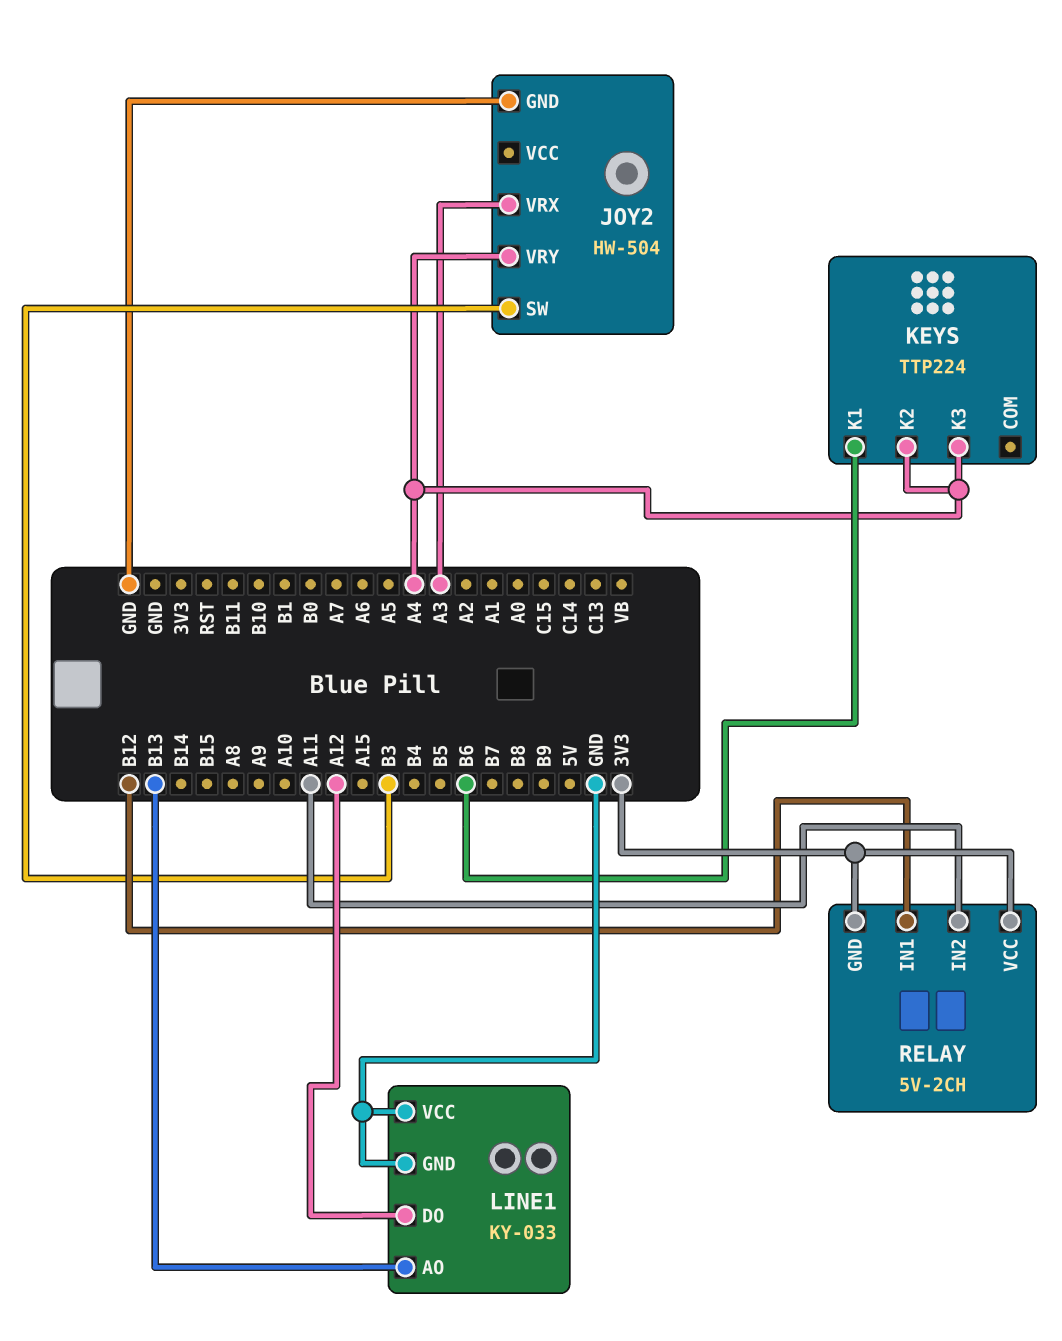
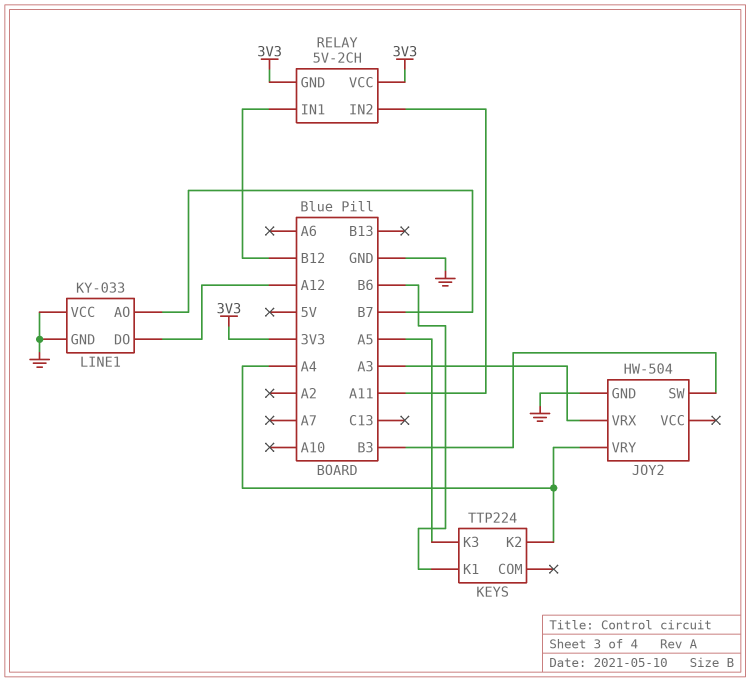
KEYS pin K3: A4 -> A5
LINE1 pin AO: B13 -> B7

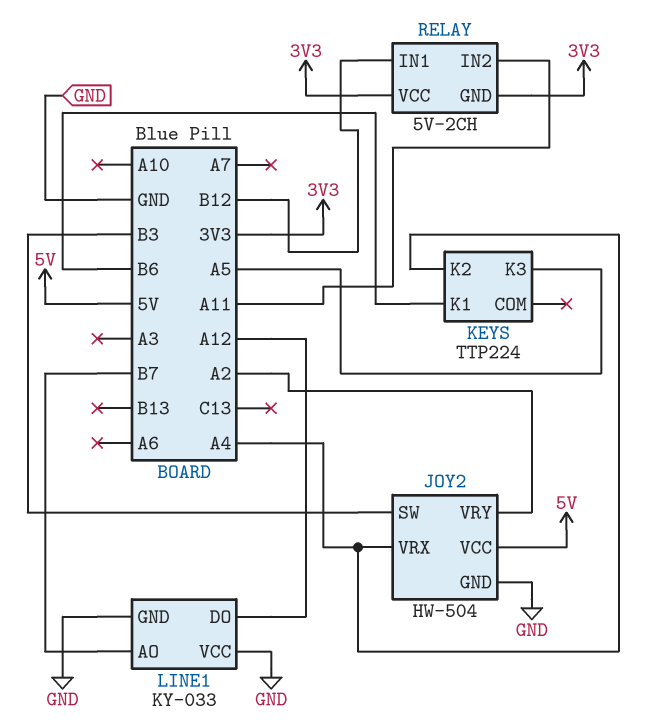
JOY2 pin VCC: none -> 5V
JOY2 pin VRX: A3 -> A4
JOY2 pin VRY: A4 -> A2

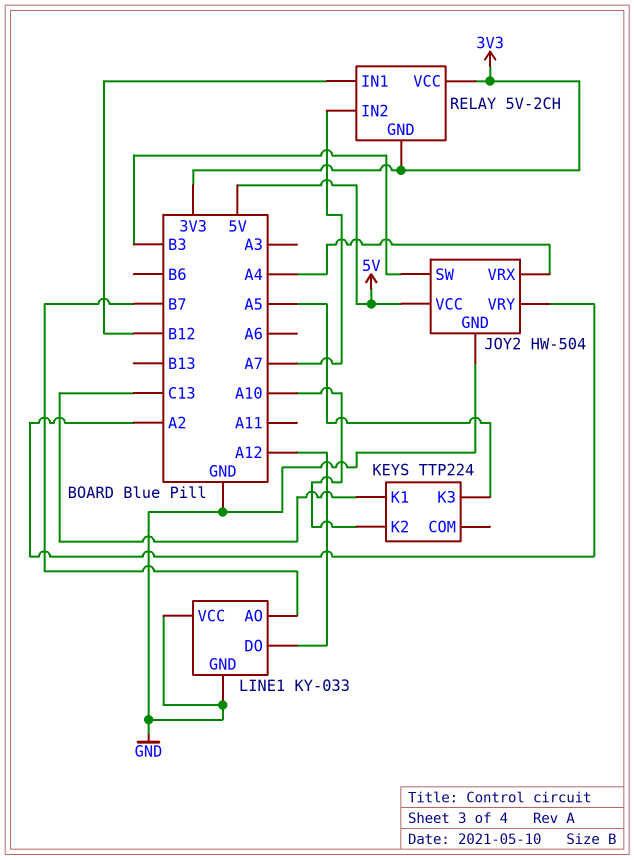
KEYS pin K1: B6 -> C13
KEYS pin K2: A4 -> A10
RELAY pin IN2: A11 -> A7

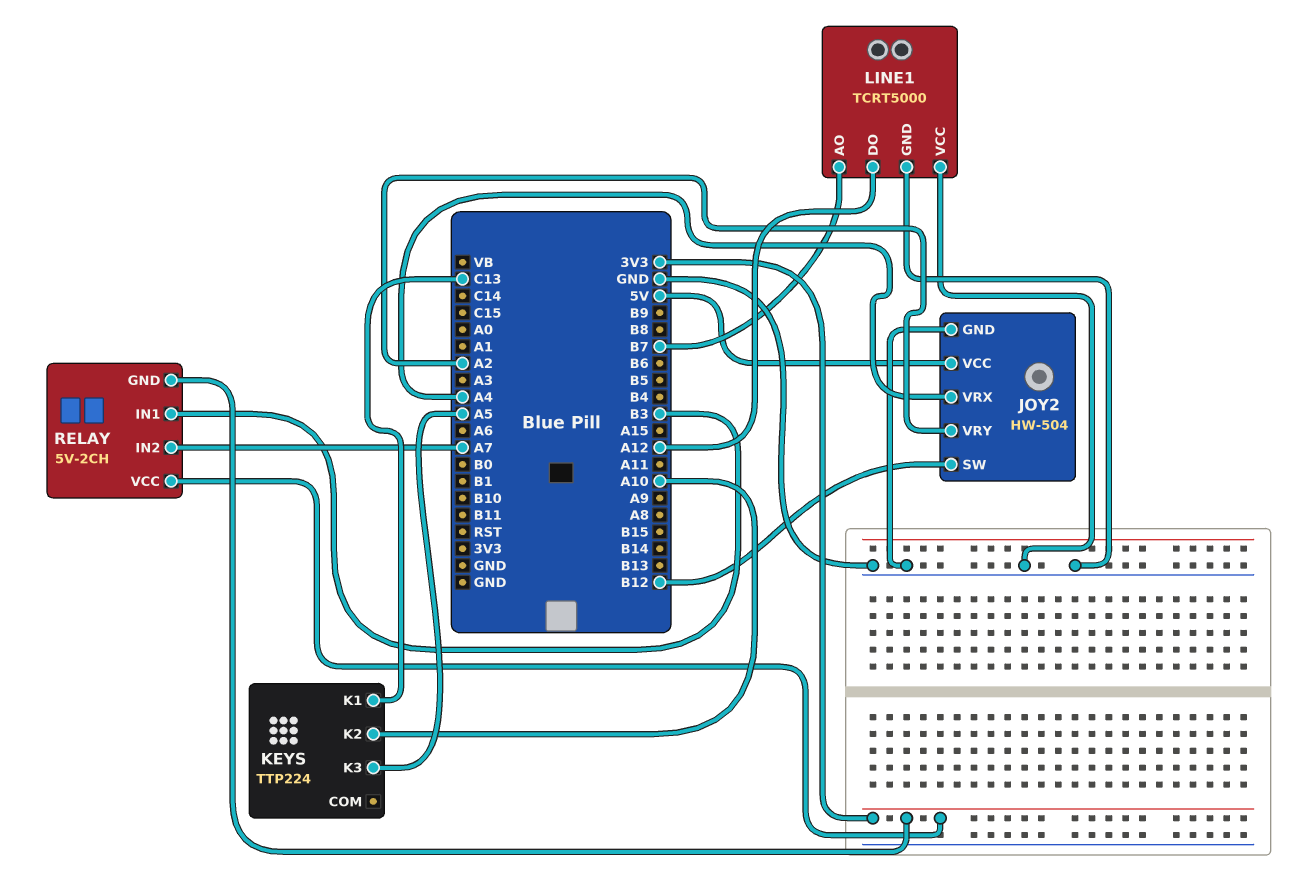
JOY2 pin SW: B3 -> B12
LINE1: KY-033 -> TCRT5000
RELAY pin IN1: B12 -> B3

